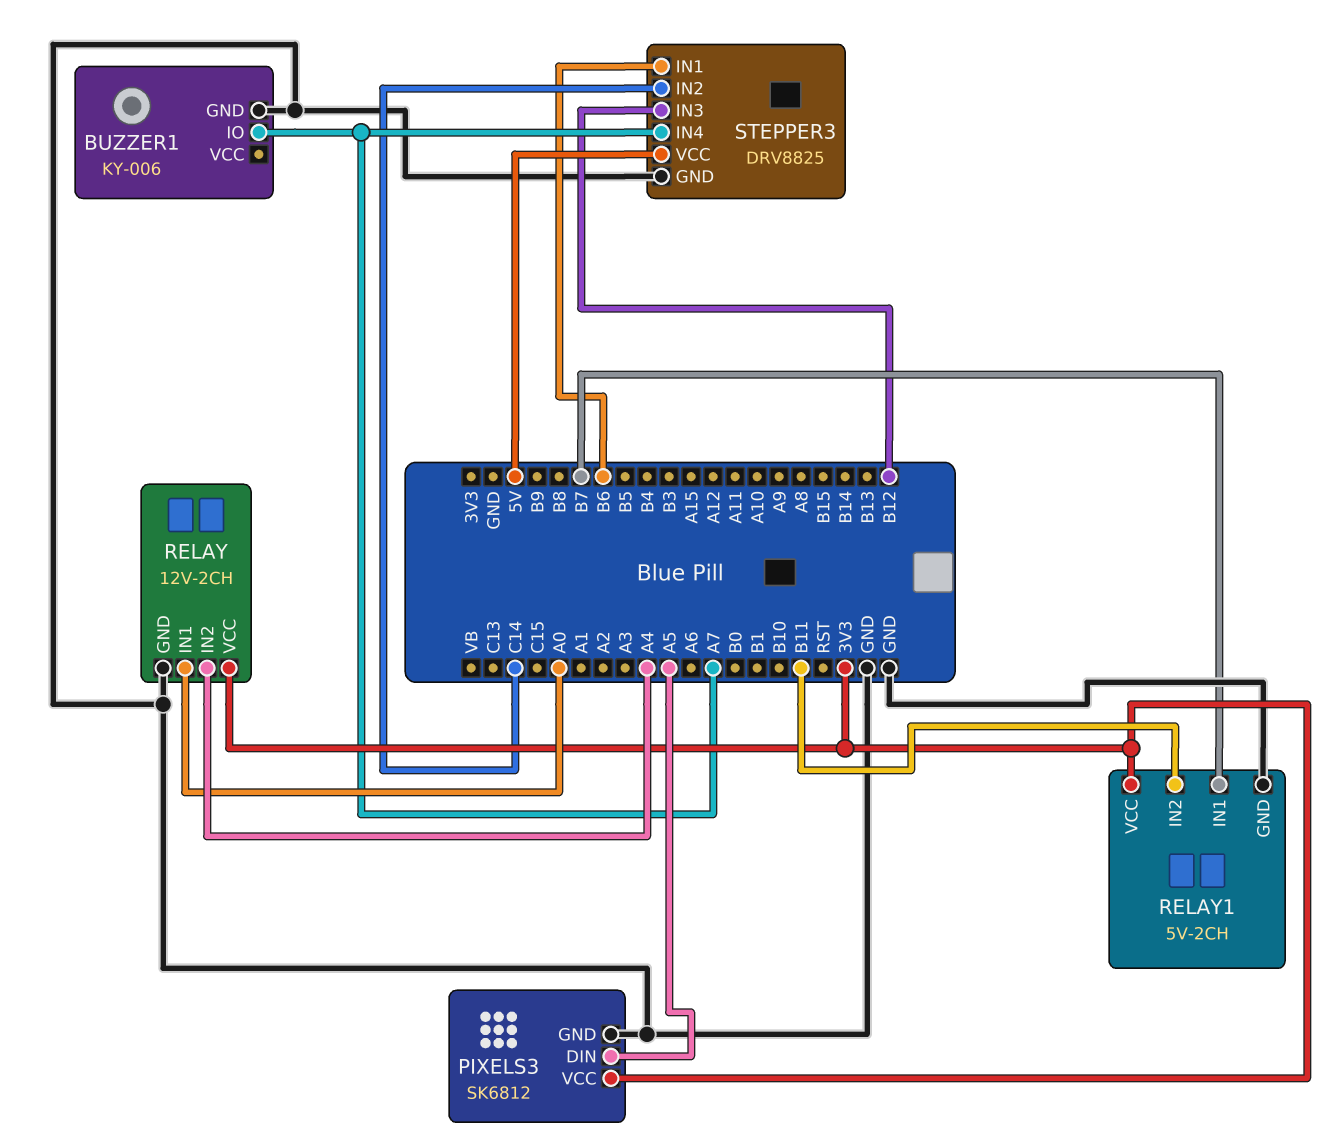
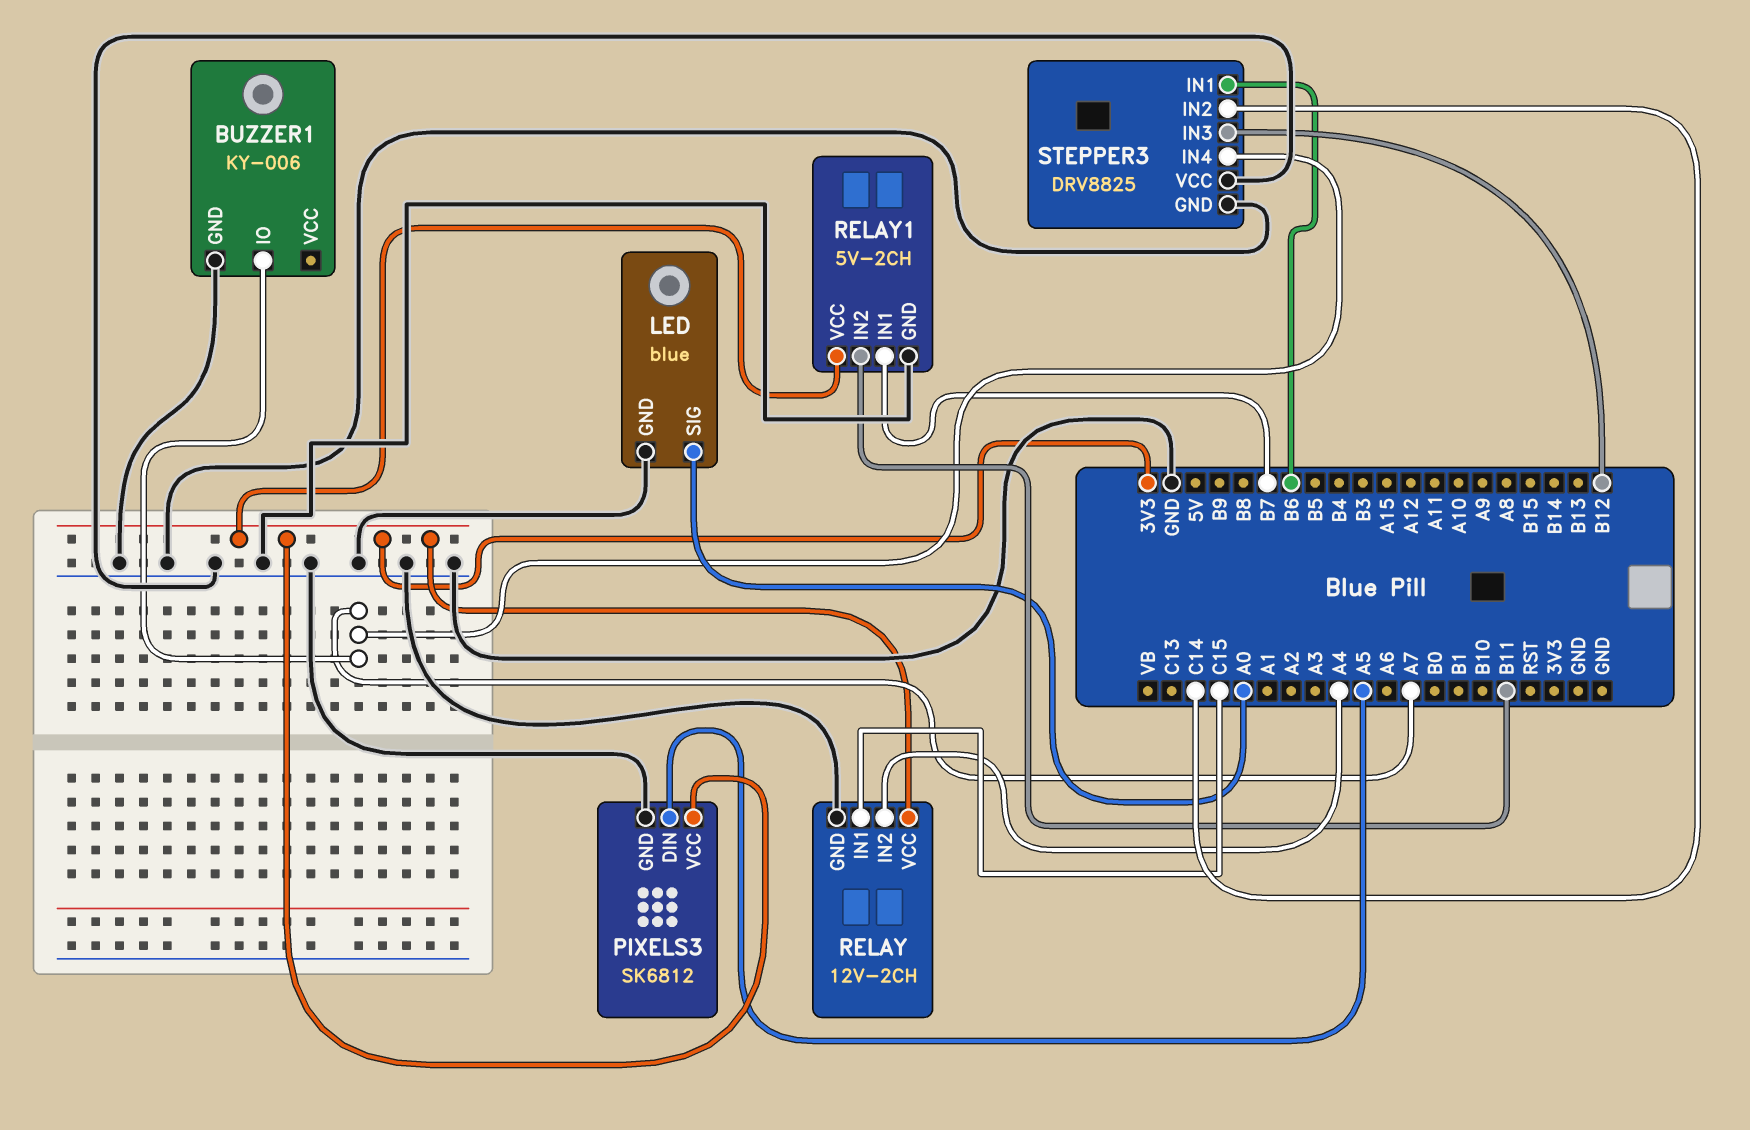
LED: none -> blue
LED pin GND: none -> GND
LED pin SIG: none -> A0
RELAY pin IN1: A0 -> C15
STEPPER3 pin VCC: 5V -> GND

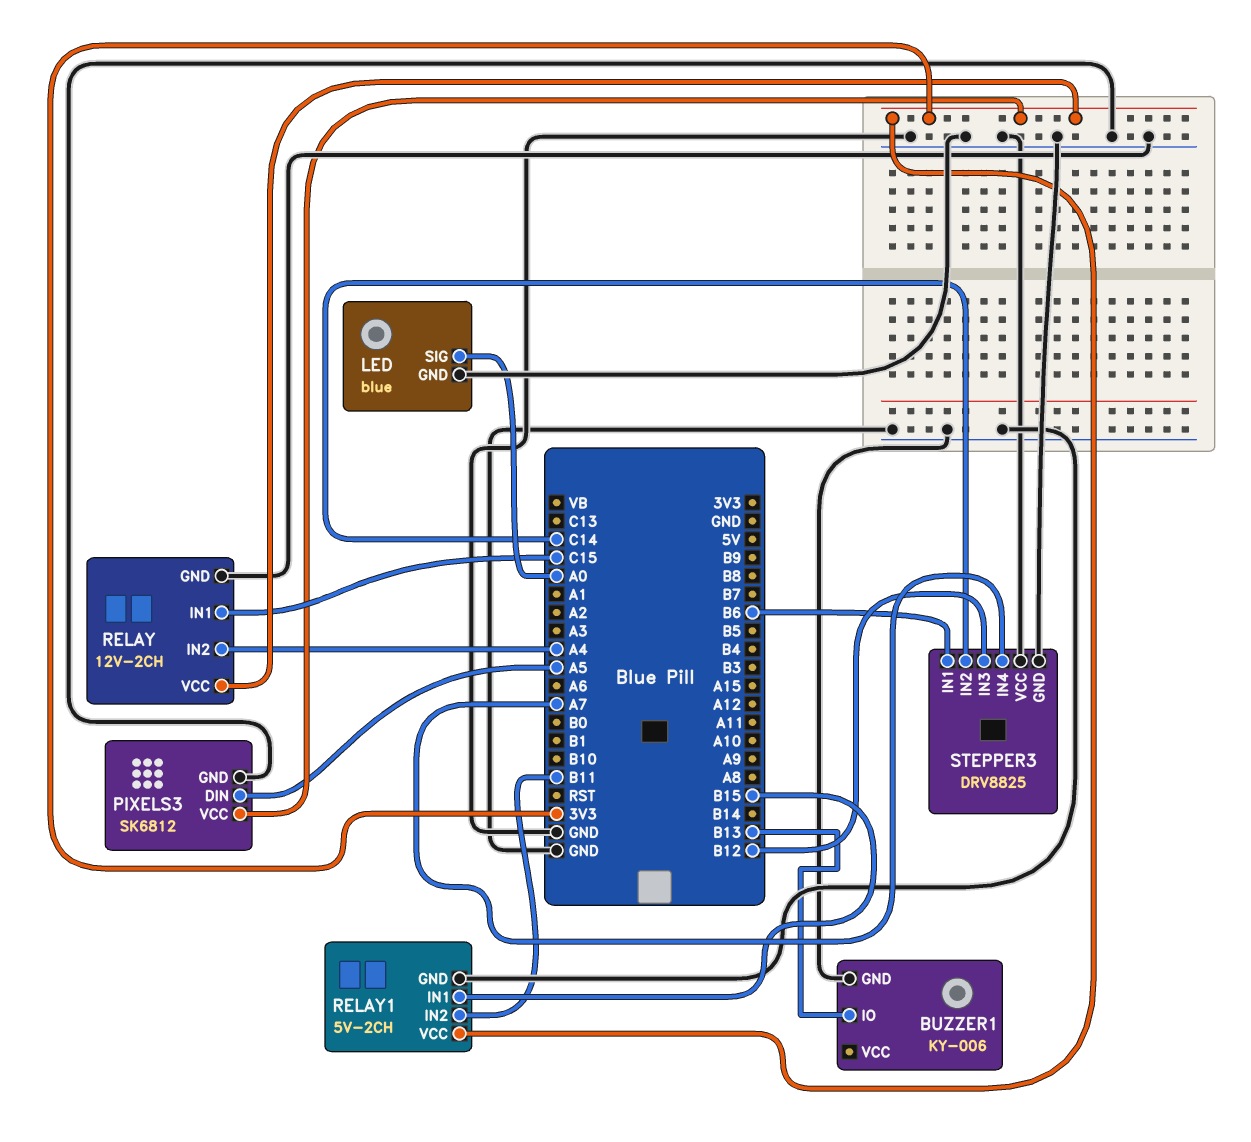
BUZZER1 pin IO: A7 -> B13
RELAY1 pin IN1: B7 -> B15

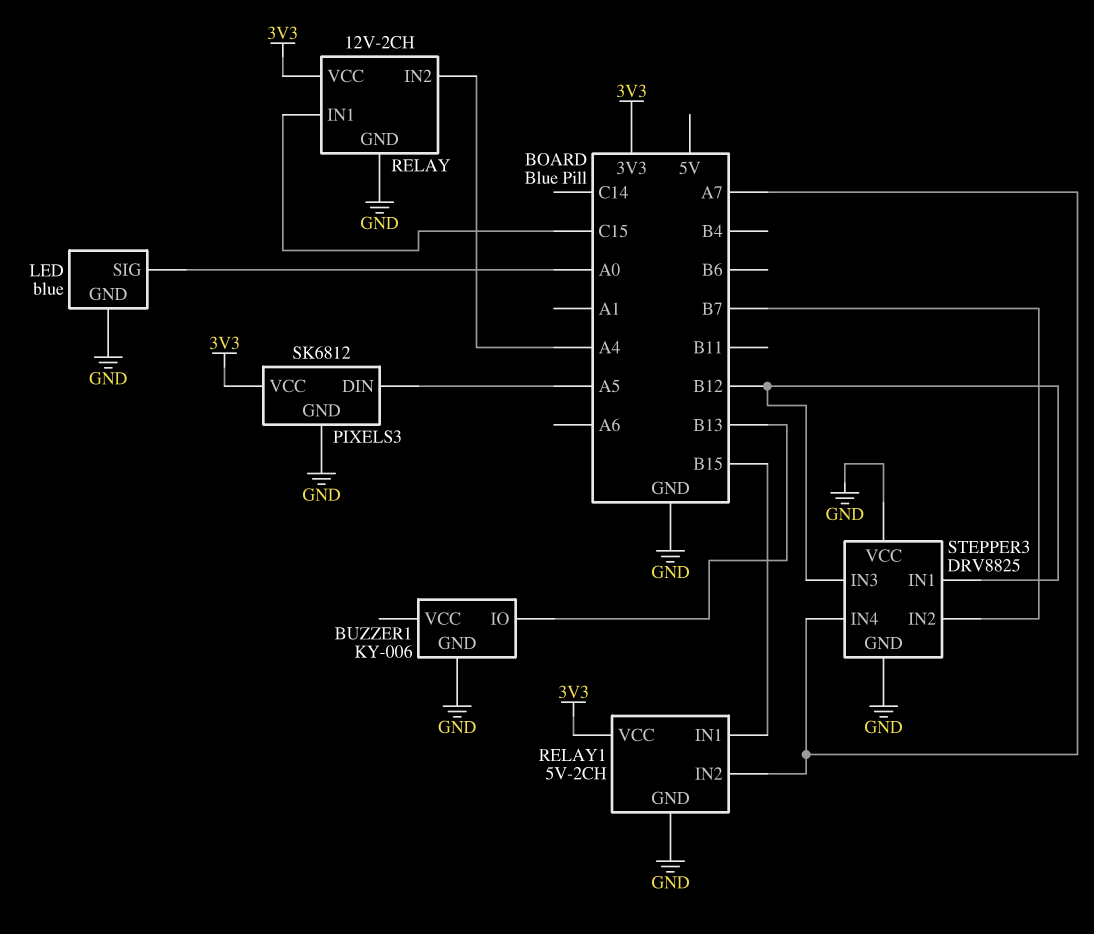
RELAY1 pin IN2: B11 -> A7
STEPPER3 pin IN1: B6 -> B12
STEPPER3 pin IN2: C14 -> B7

